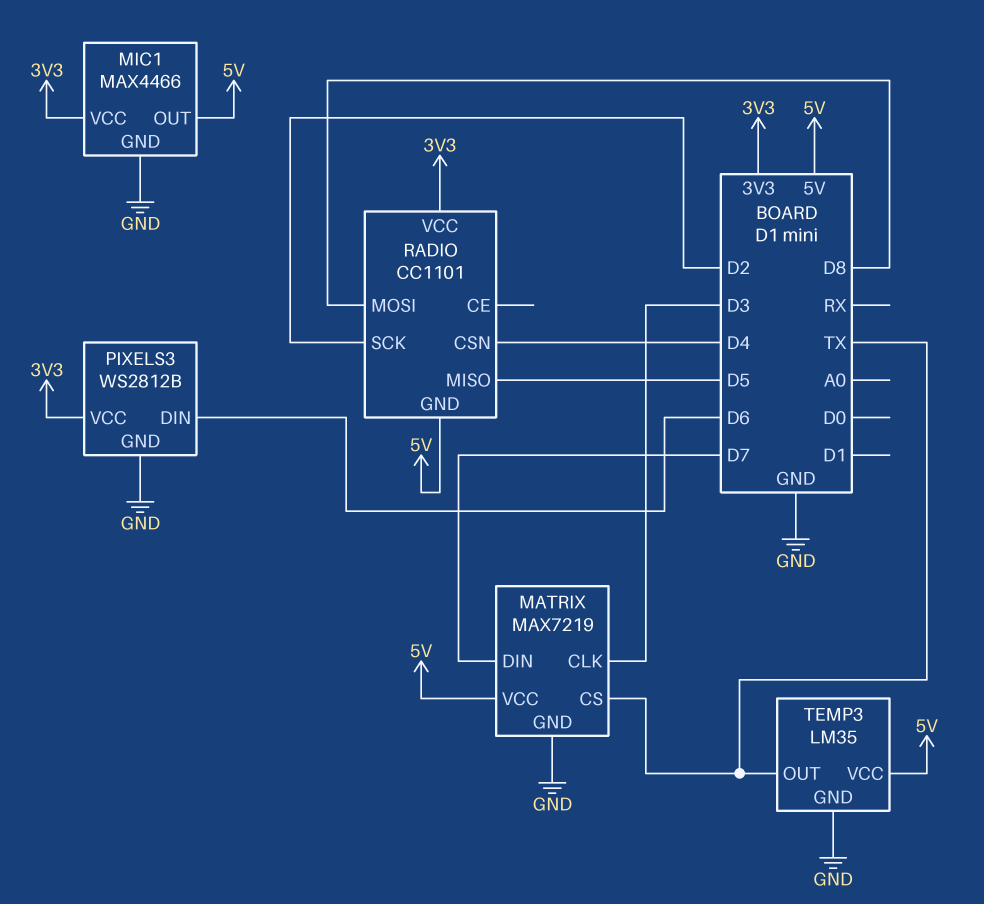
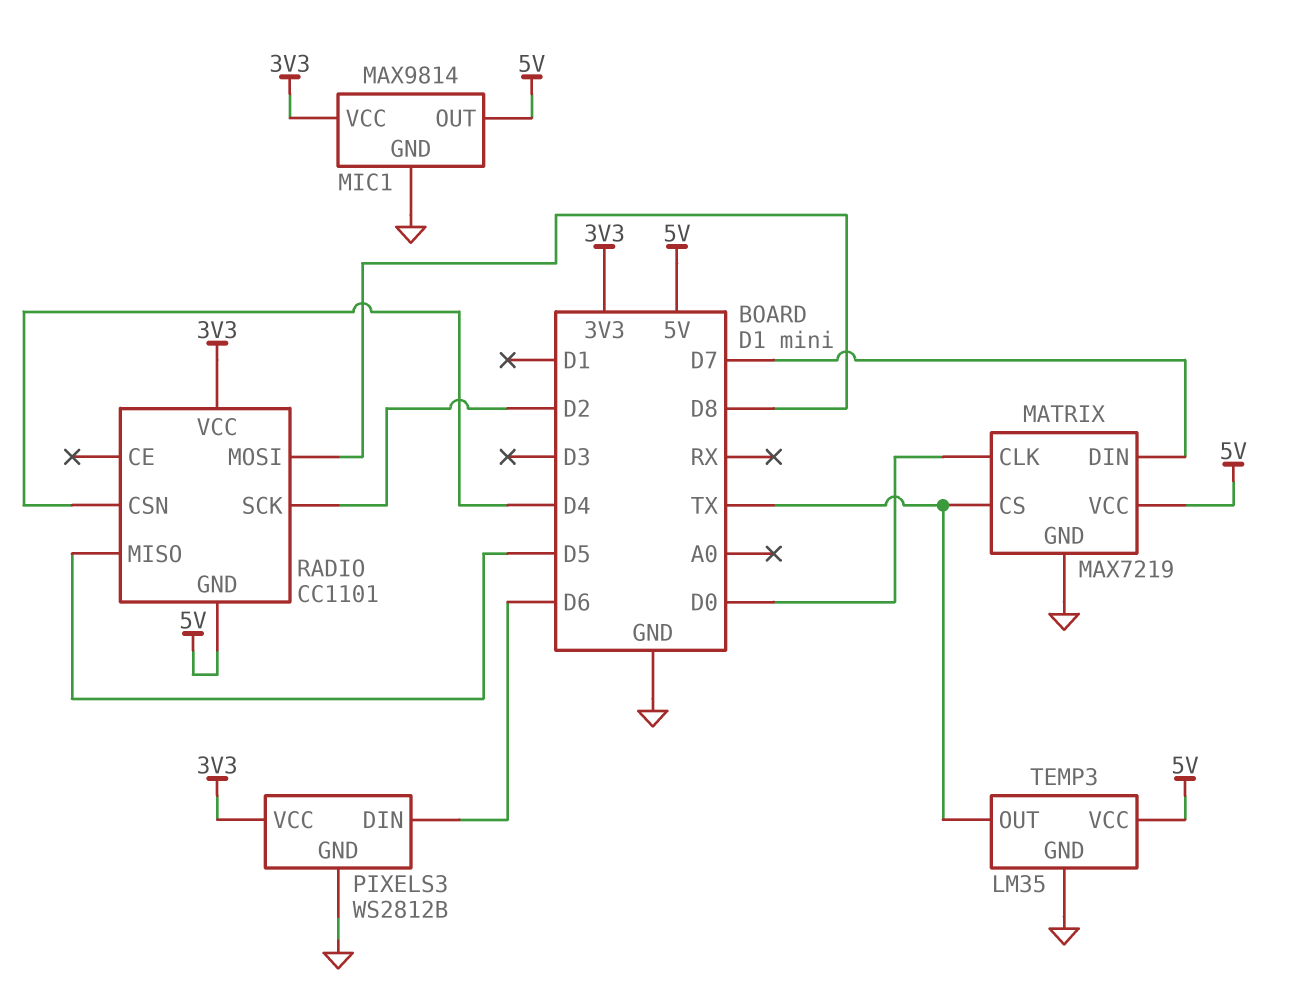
MATRIX pin CLK: D3 -> D0
MIC1: MAX4466 -> MAX9814

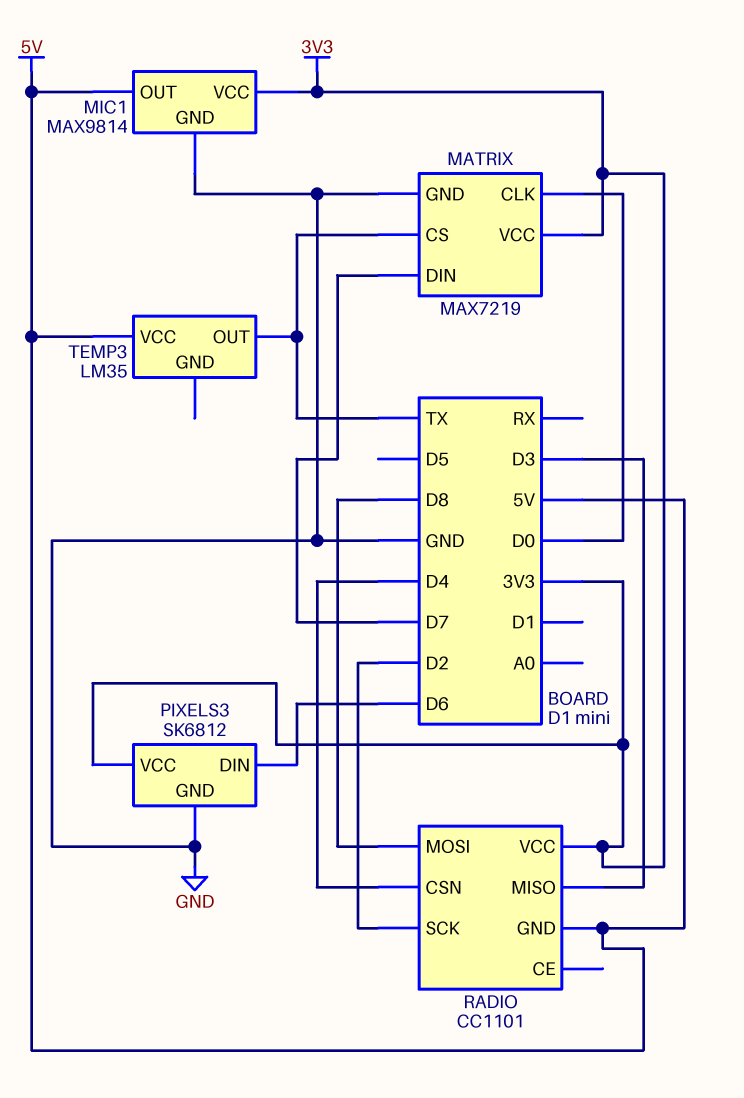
MATRIX pin VCC: 5V -> 3V3
PIXELS3: WS2812B -> SK6812
RADIO pin MISO: D5 -> D3
TEMP3 pin GND: GND -> none

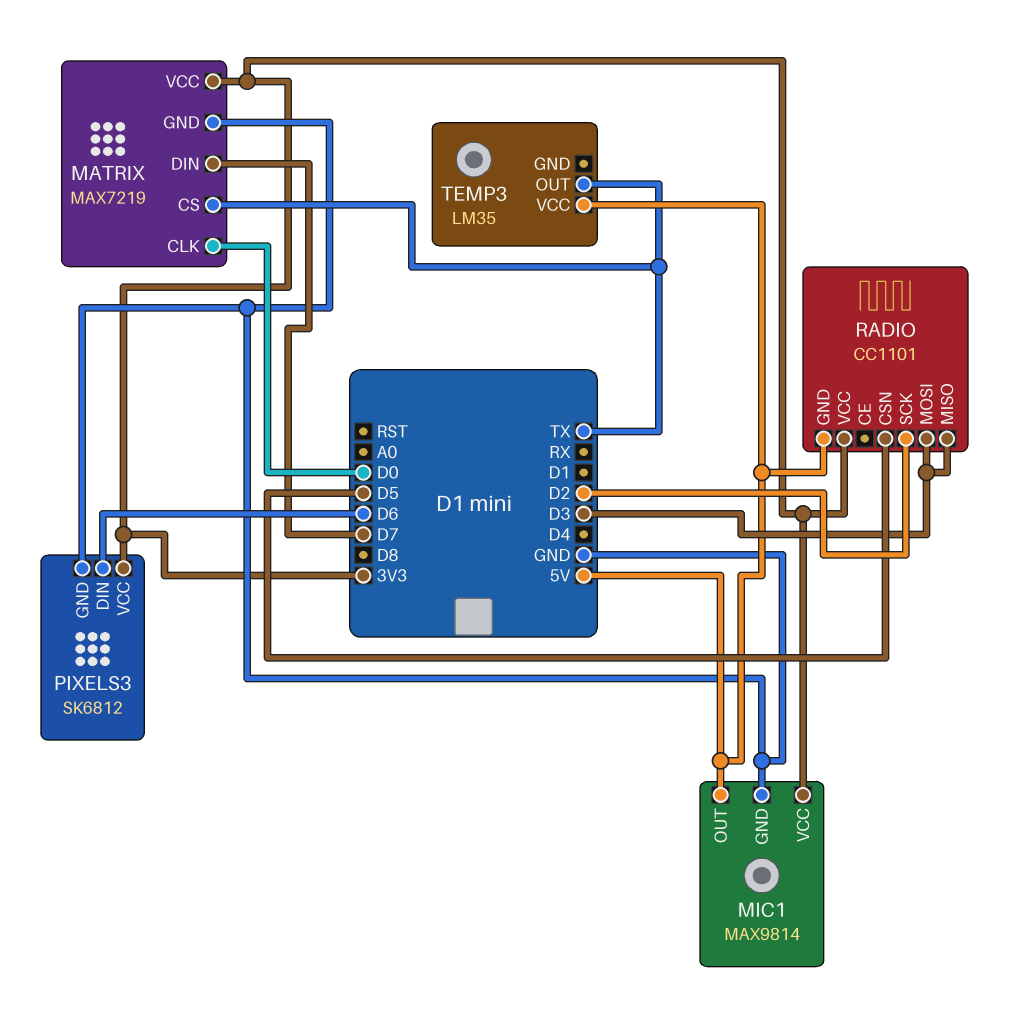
RADIO pin CSN: D4 -> D5
RADIO pin MOSI: D8 -> D3

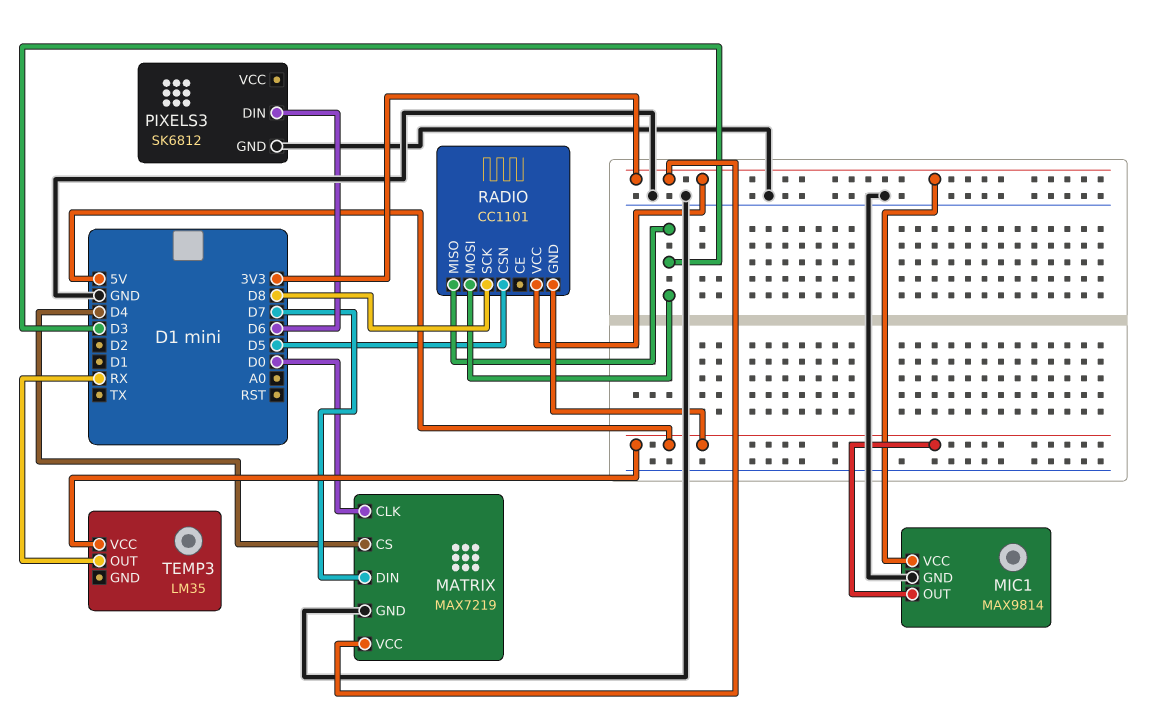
MATRIX pin CS: TX -> D4
PIXELS3 pin VCC: 3V3 -> none
RADIO pin SCK: D2 -> D8
TEMP3 pin OUT: TX -> RX

